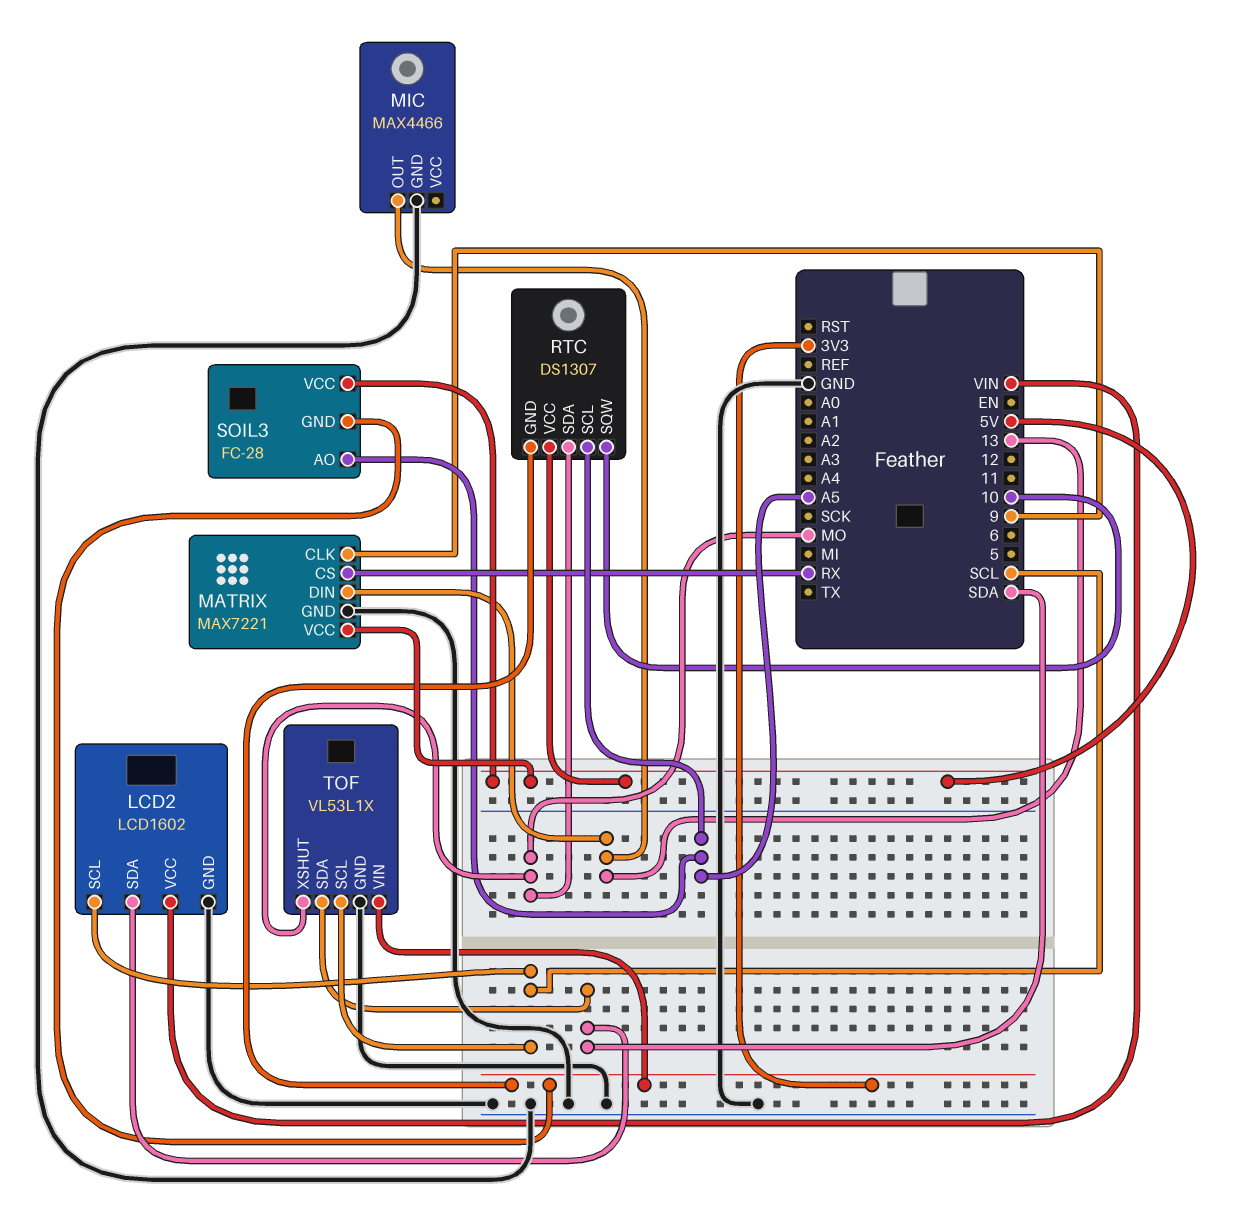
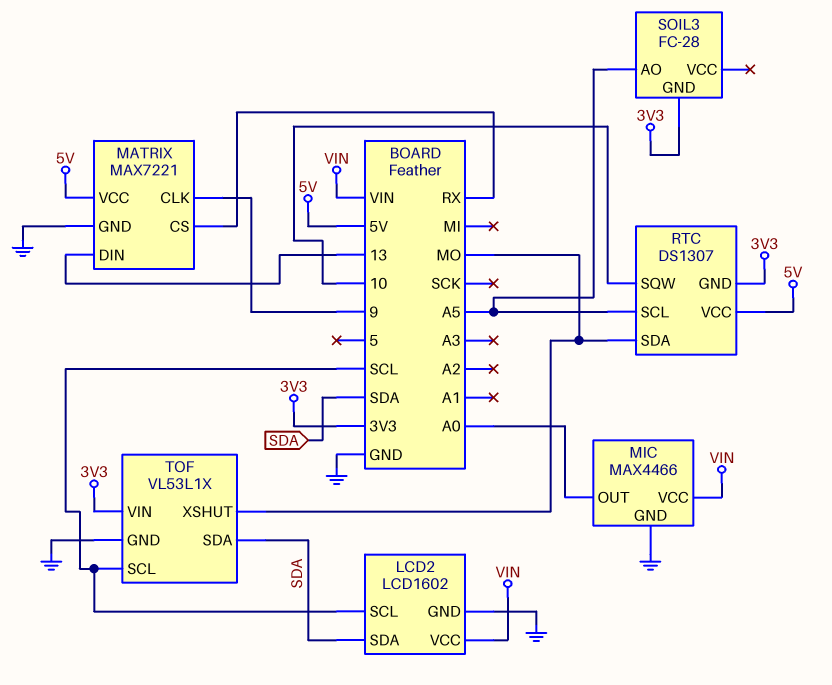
MIC pin OUT: 13 -> A0
MIC pin VCC: none -> VIN
SOIL3 pin VCC: 5V -> none

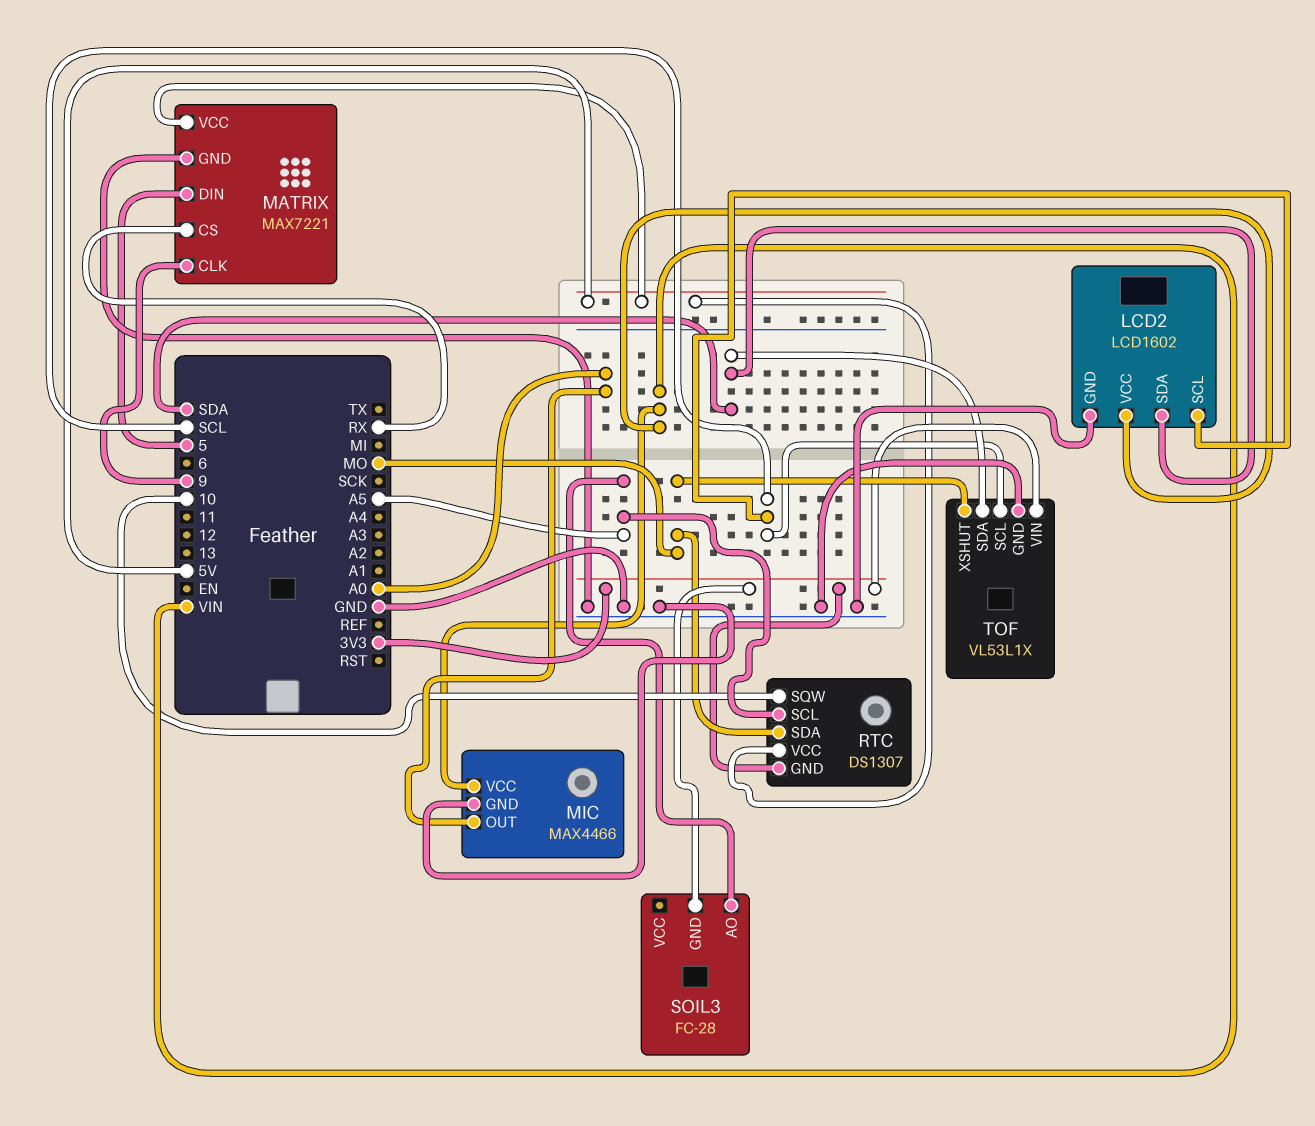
MATRIX pin DIN: 13 -> 5

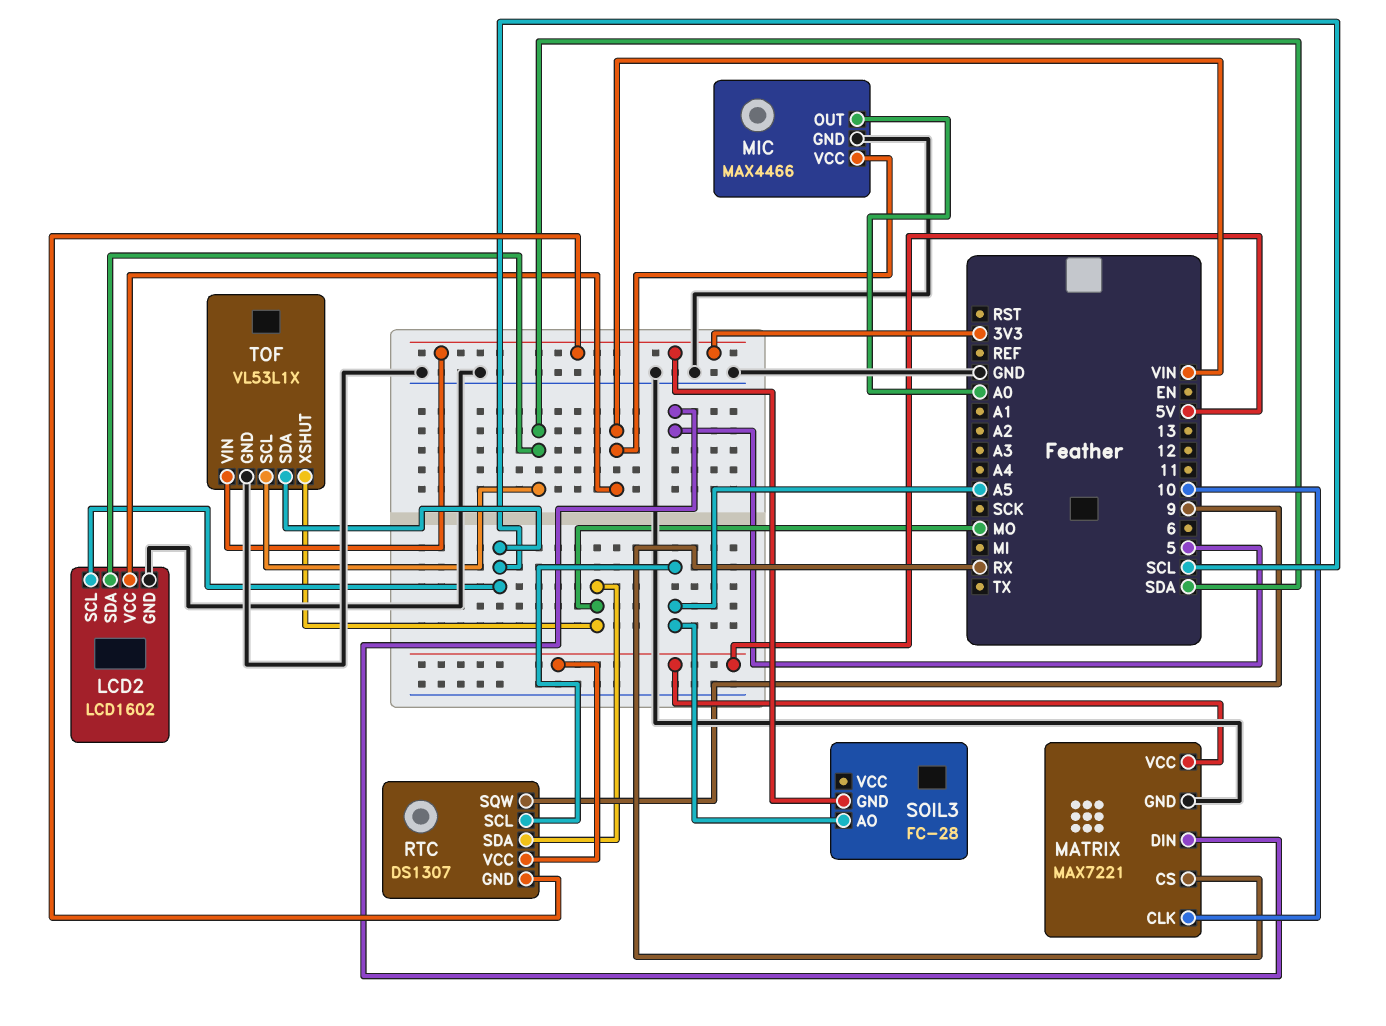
MATRIX pin CLK: 9 -> 10
RTC pin SQW: 10 -> 9
TOF pin SCL: SCL -> SDA
TOF pin SDA: SDA -> SCL

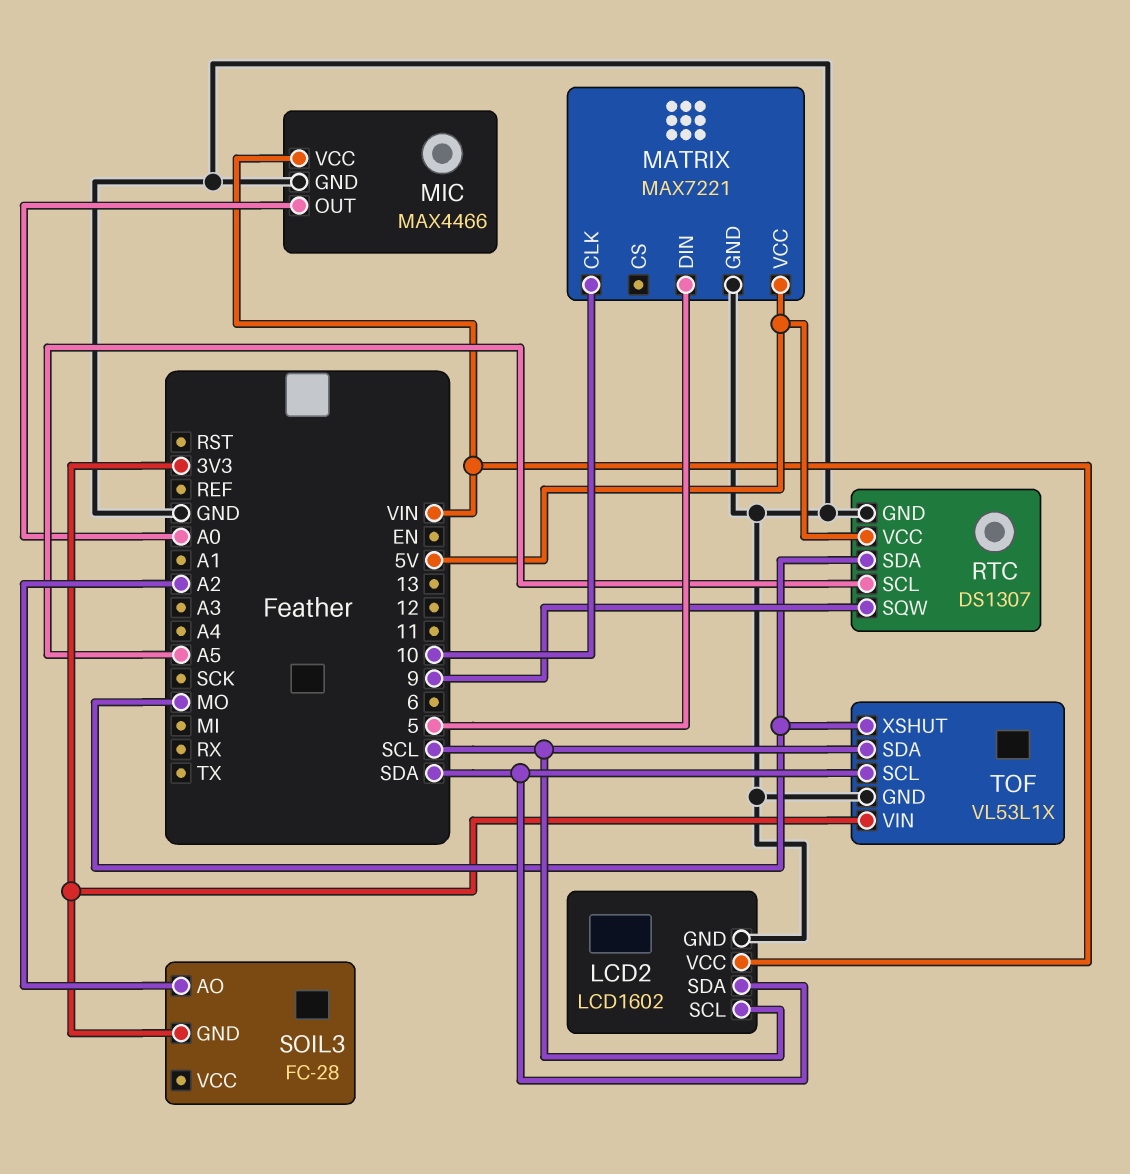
MATRIX pin CS: RX -> none
RTC pin GND: 3V3 -> GND
SOIL3 pin AO: A5 -> A2

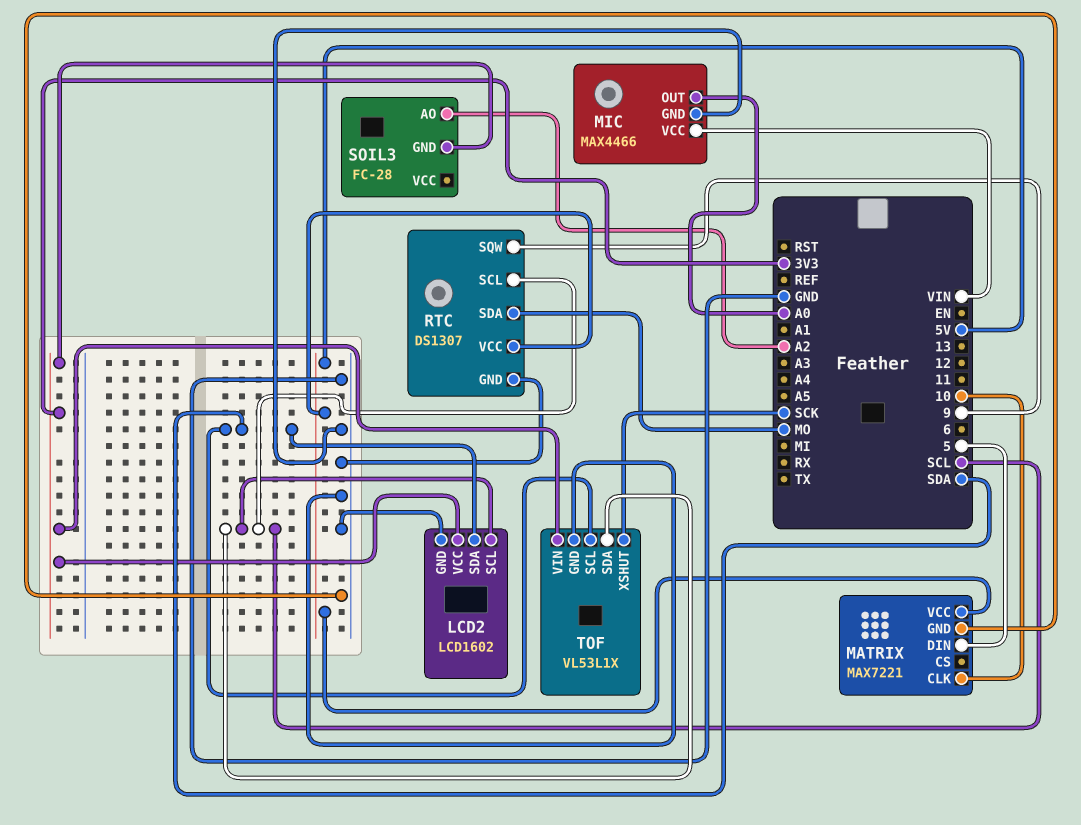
LCD2 pin VCC: VIN -> 3V3
RTC pin SCL: A5 -> SCL
TOF pin XSHUT: MO -> SCK

